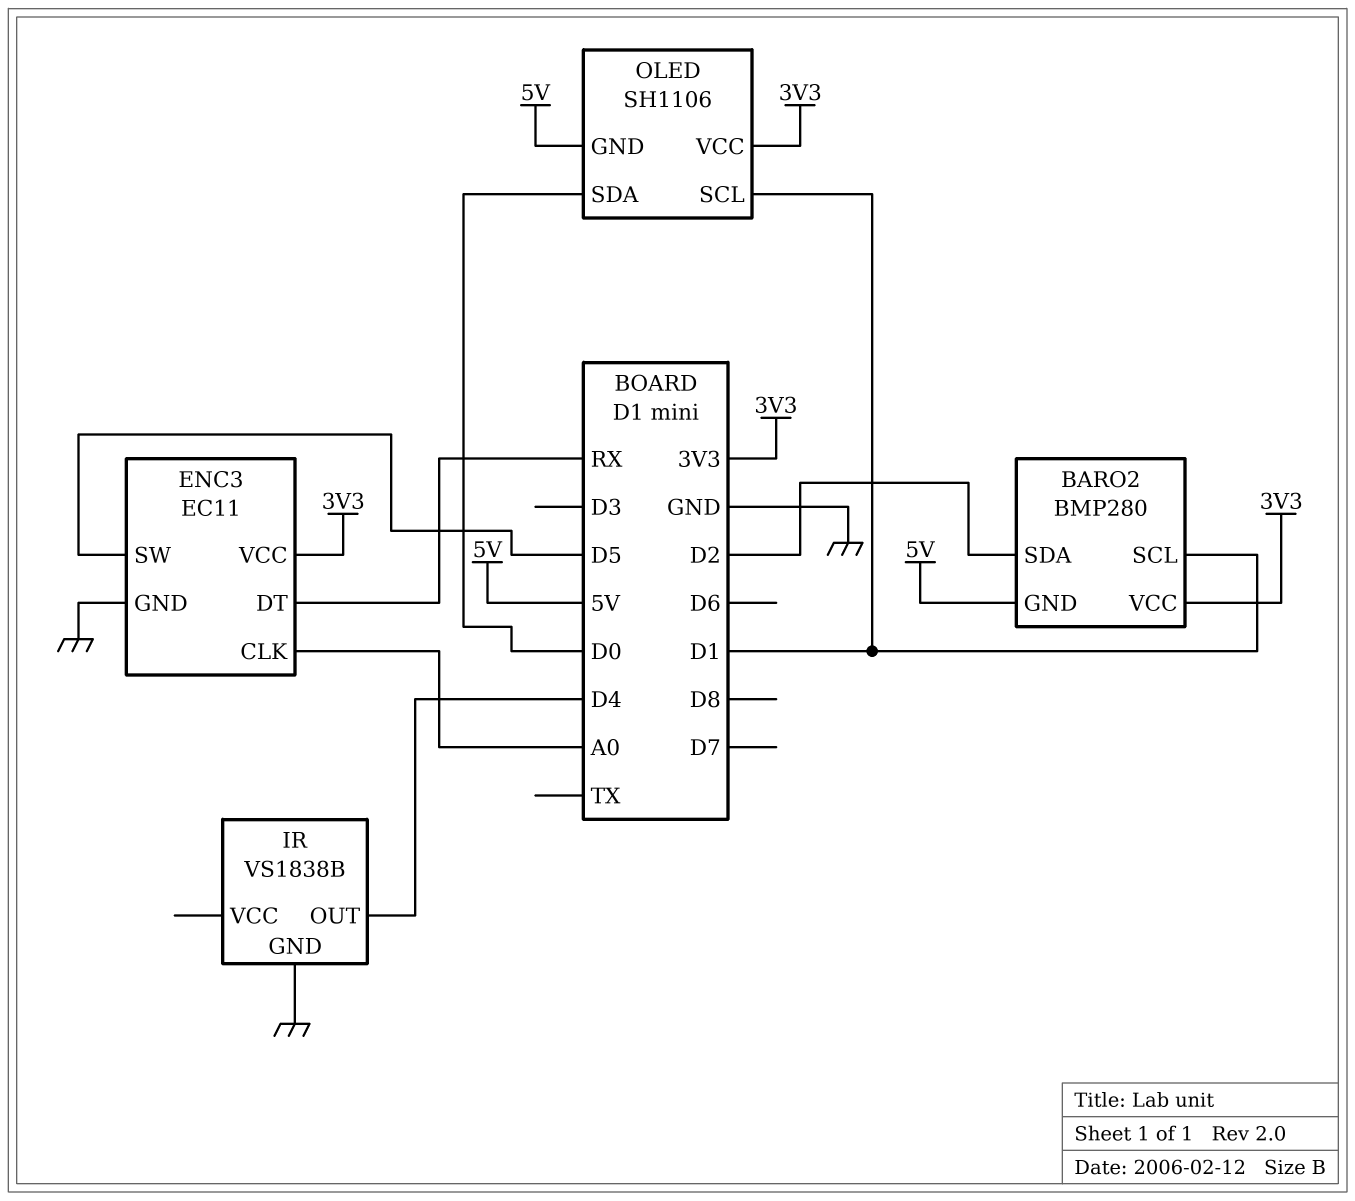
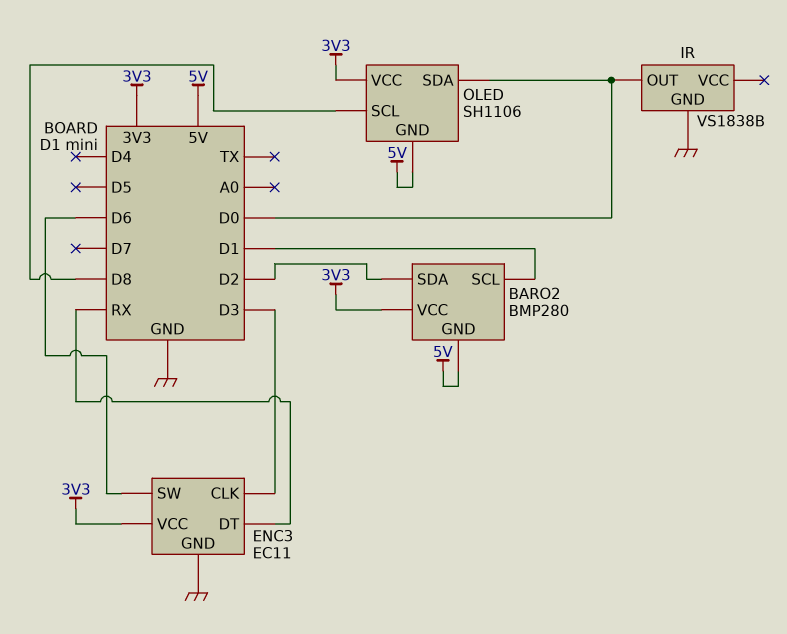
ENC3 pin CLK: A0 -> D3
ENC3 pin SW: D5 -> D6
IR pin OUT: D4 -> D0
OLED pin SCL: D1 -> D8

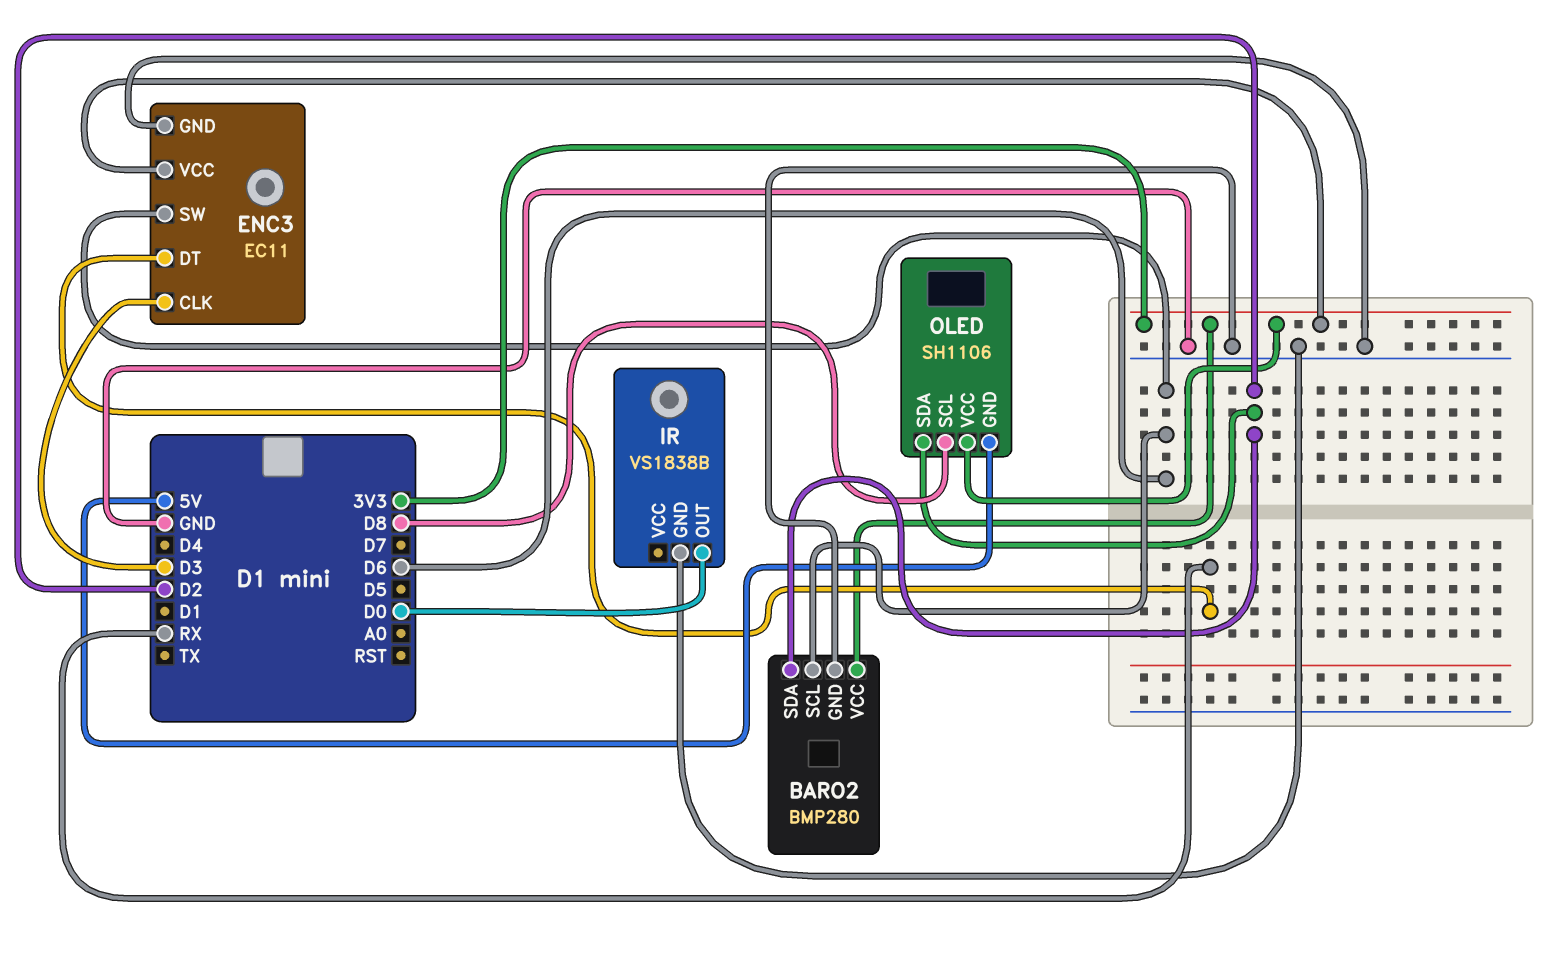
BARO2 pin GND: 5V -> GND
BARO2 pin SCL: D1 -> D6
OLED pin SDA: D0 -> D2

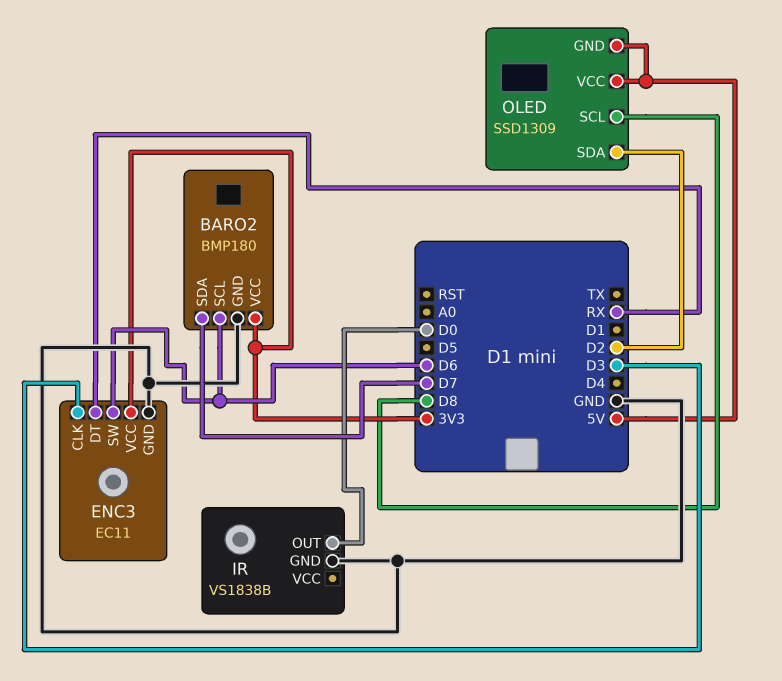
BARO2: BMP280 -> BMP180
BARO2 pin SDA: D2 -> D7
OLED: SH1106 -> SSD1309
OLED pin VCC: 3V3 -> 5V

